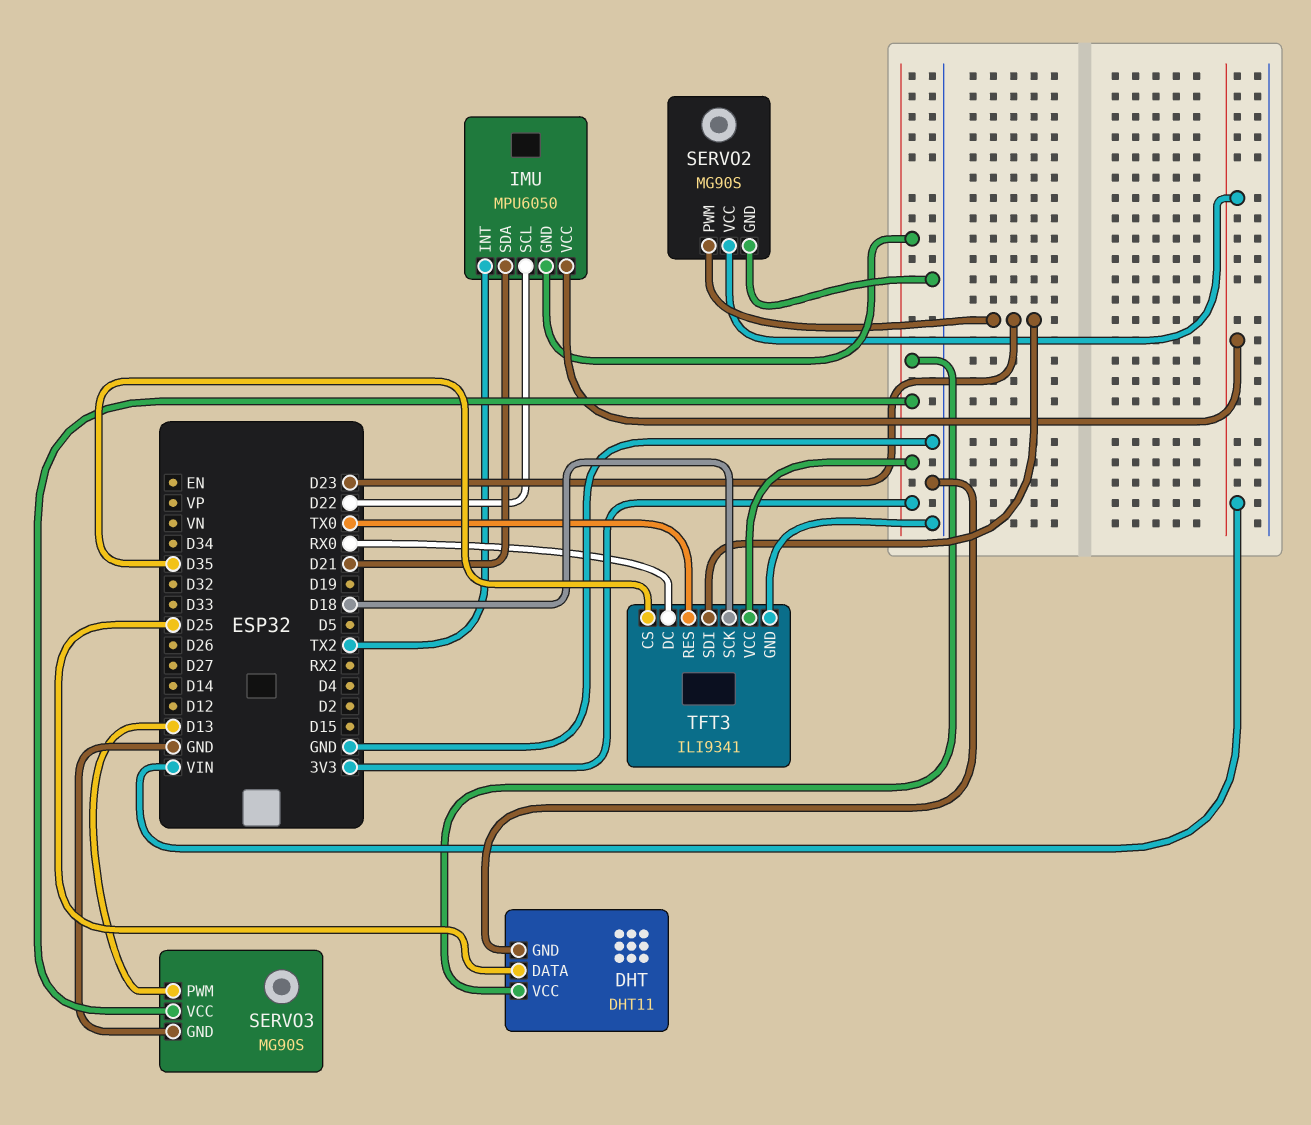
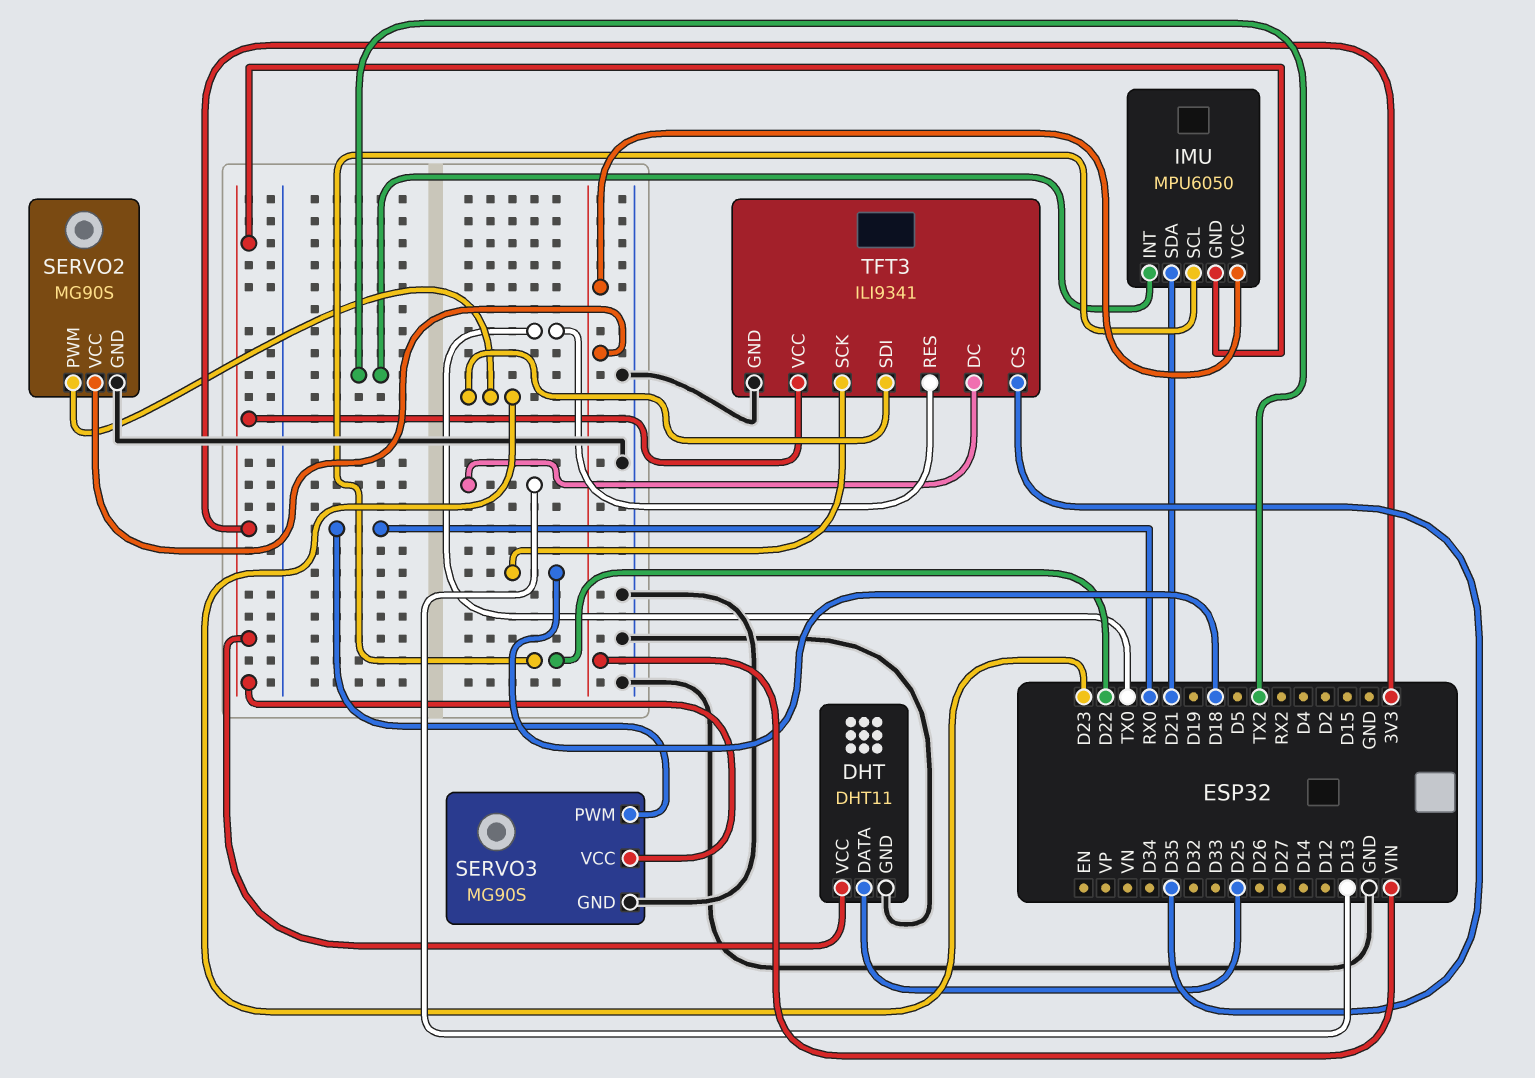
SERVO3 pin PWM: D13 -> RX0
TFT3 pin DC: RX0 -> D13

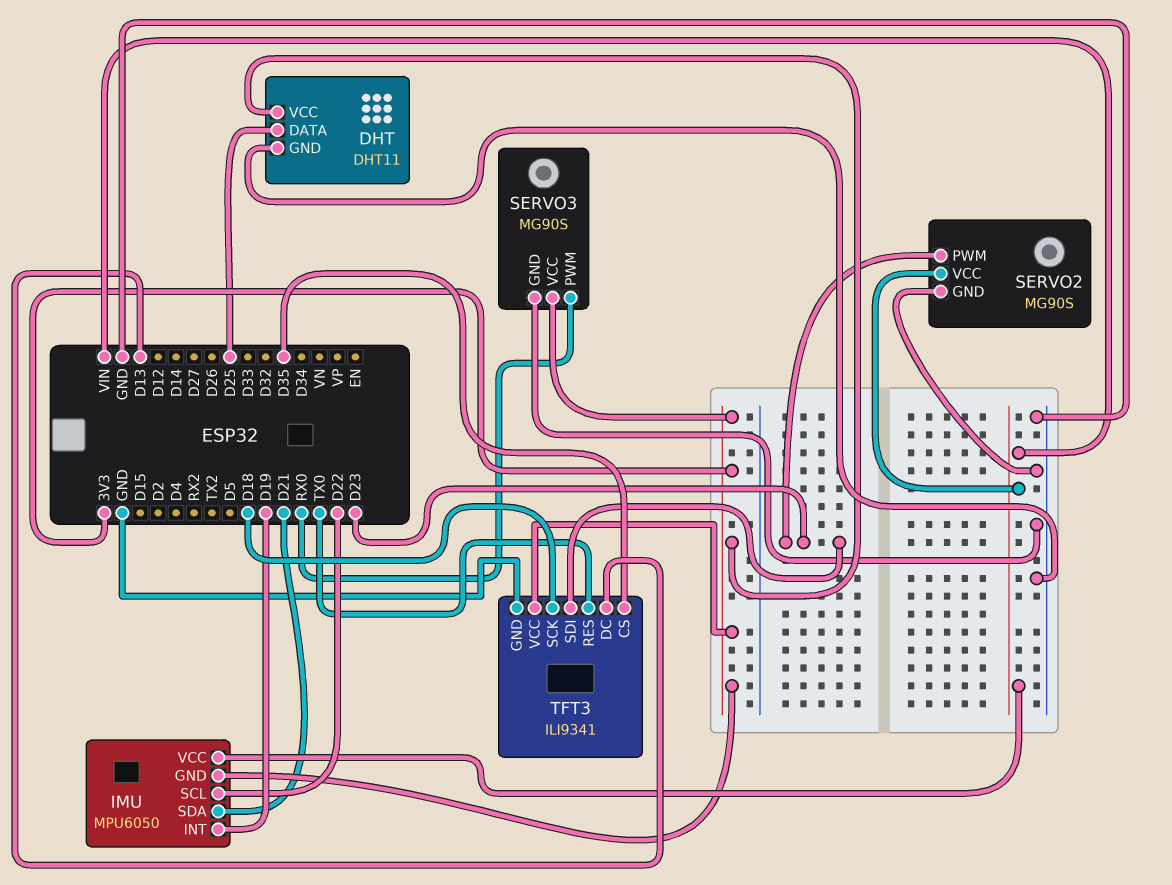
IMU pin INT: TX2 -> D19

